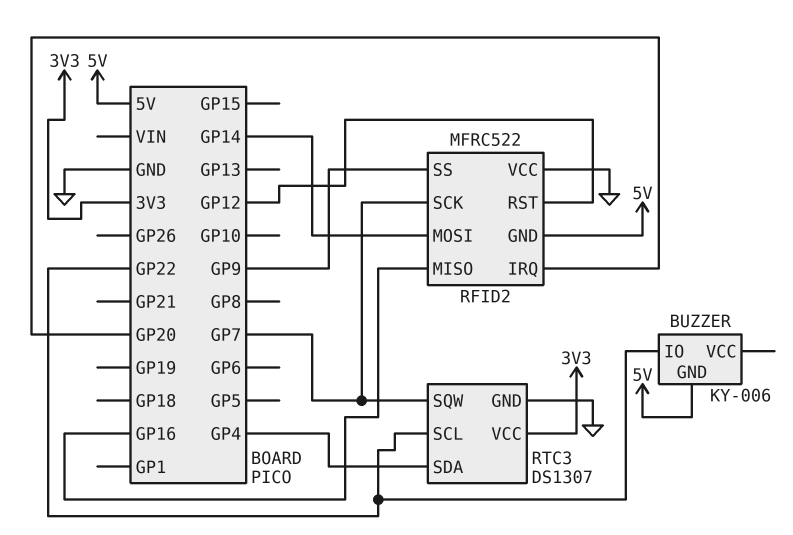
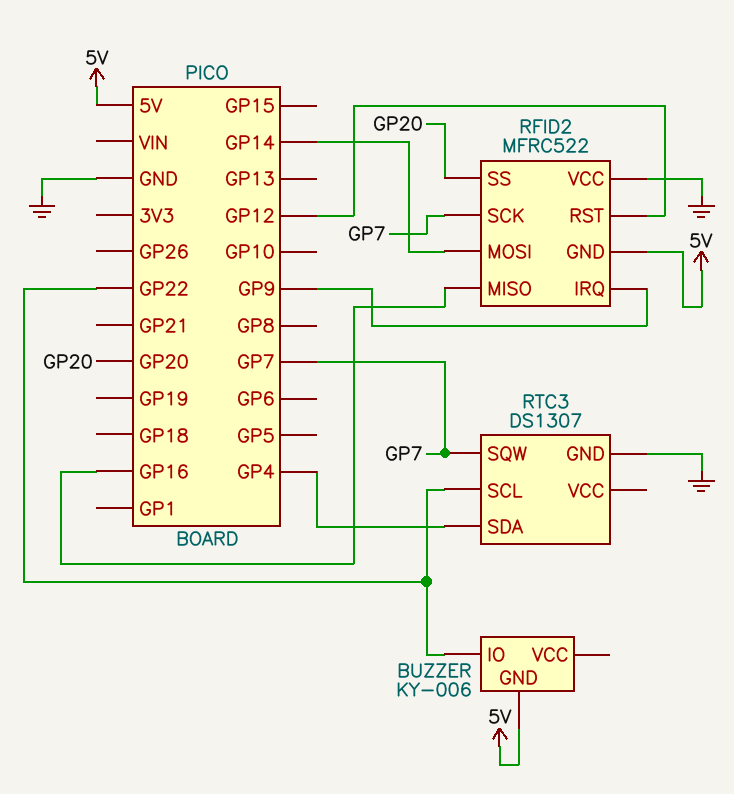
RFID2 pin IRQ: GP20 -> GP9
RFID2 pin SS: GP9 -> GP20
RTC3 pin VCC: 3V3 -> none

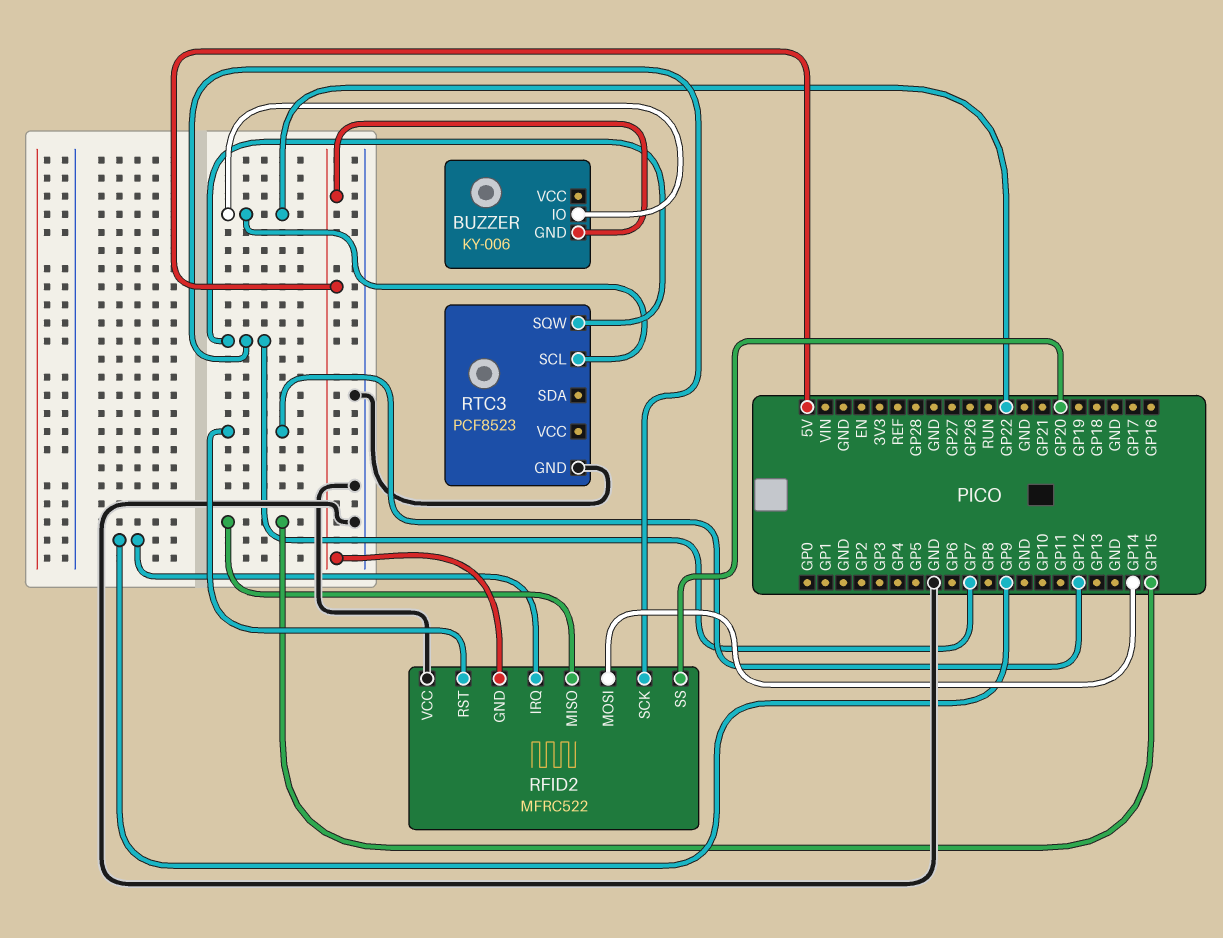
RFID2 pin MISO: GP16 -> GP15
RTC3: DS1307 -> PCF8523
RTC3 pin SDA: GP4 -> none

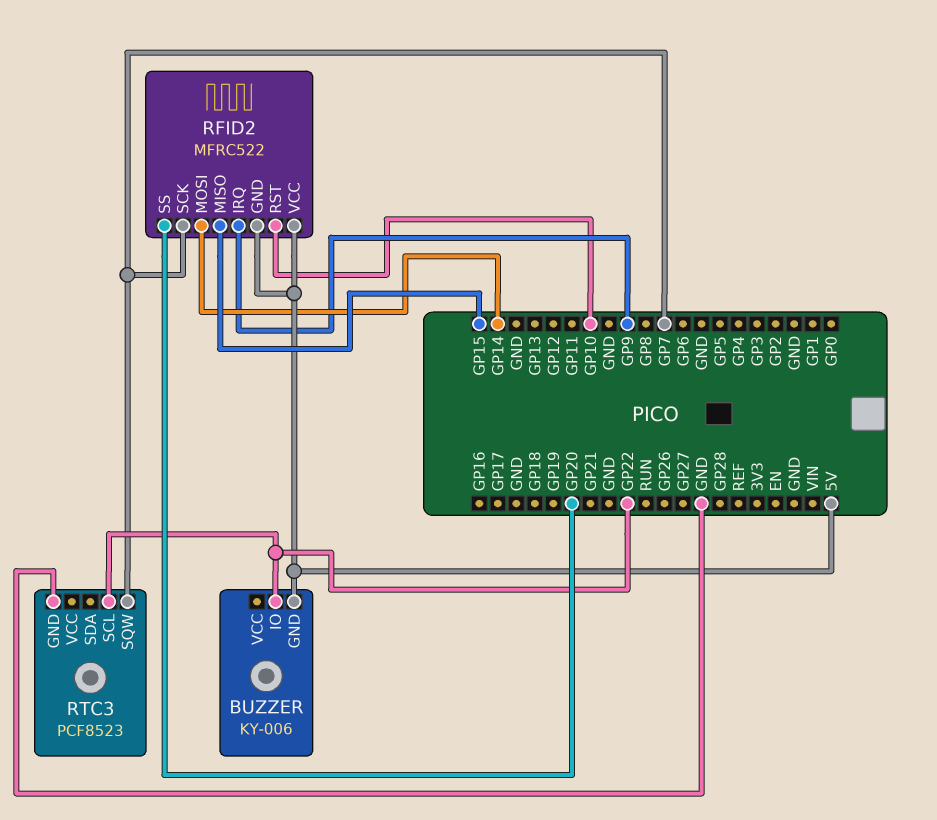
RFID2 pin RST: GP12 -> GP10
RFID2 pin VCC: GND -> 5V

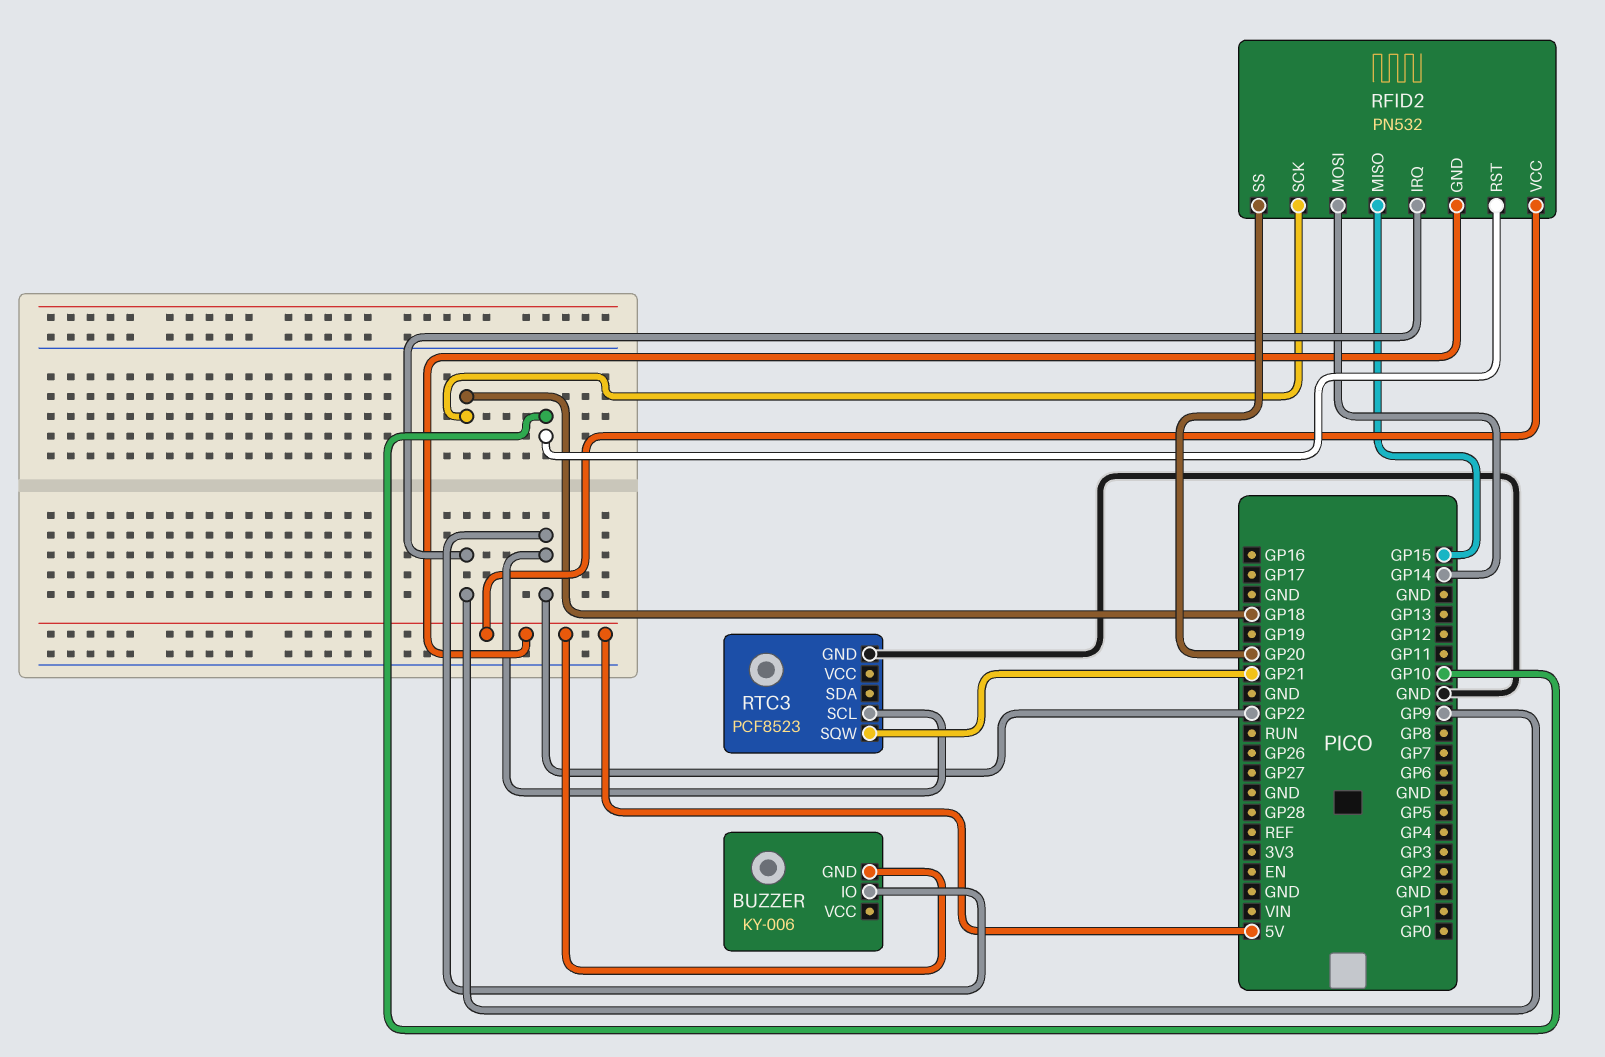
RFID2: MFRC522 -> PN532
RFID2 pin SCK: GP7 -> GP18
RTC3 pin SQW: GP7 -> GP21

